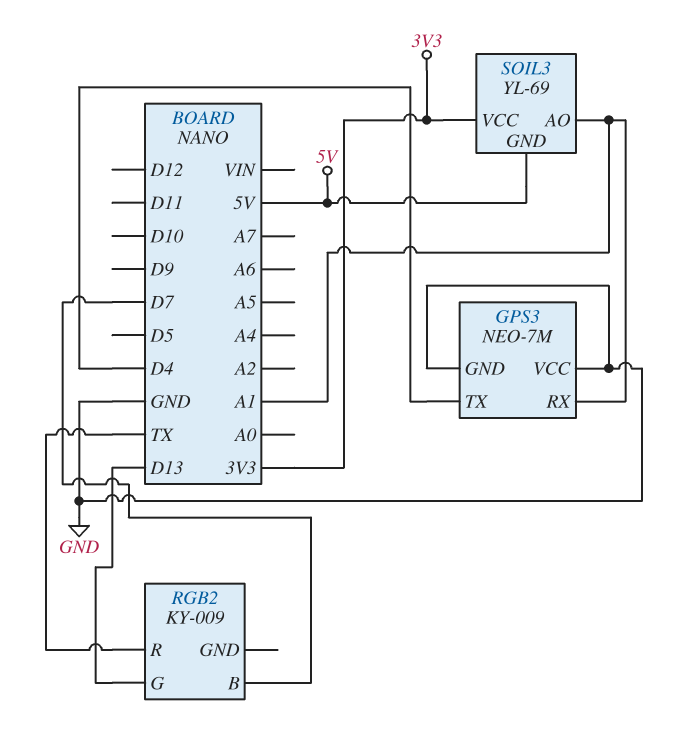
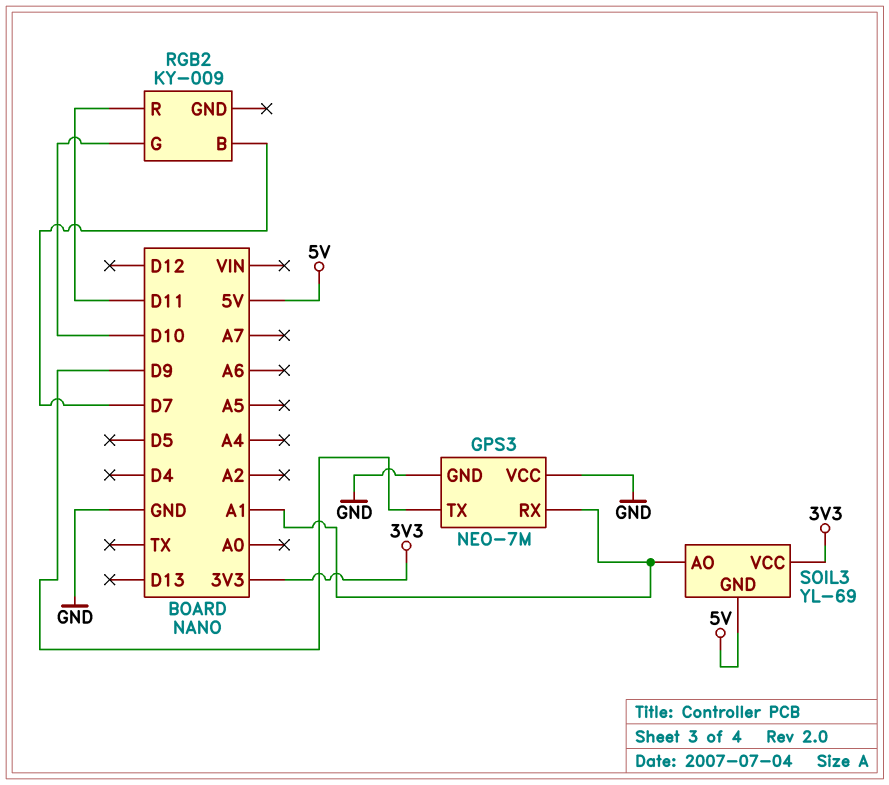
GPS3 pin TX: D4 -> D9
RGB2 pin G: D13 -> D10
RGB2 pin R: TX -> D11

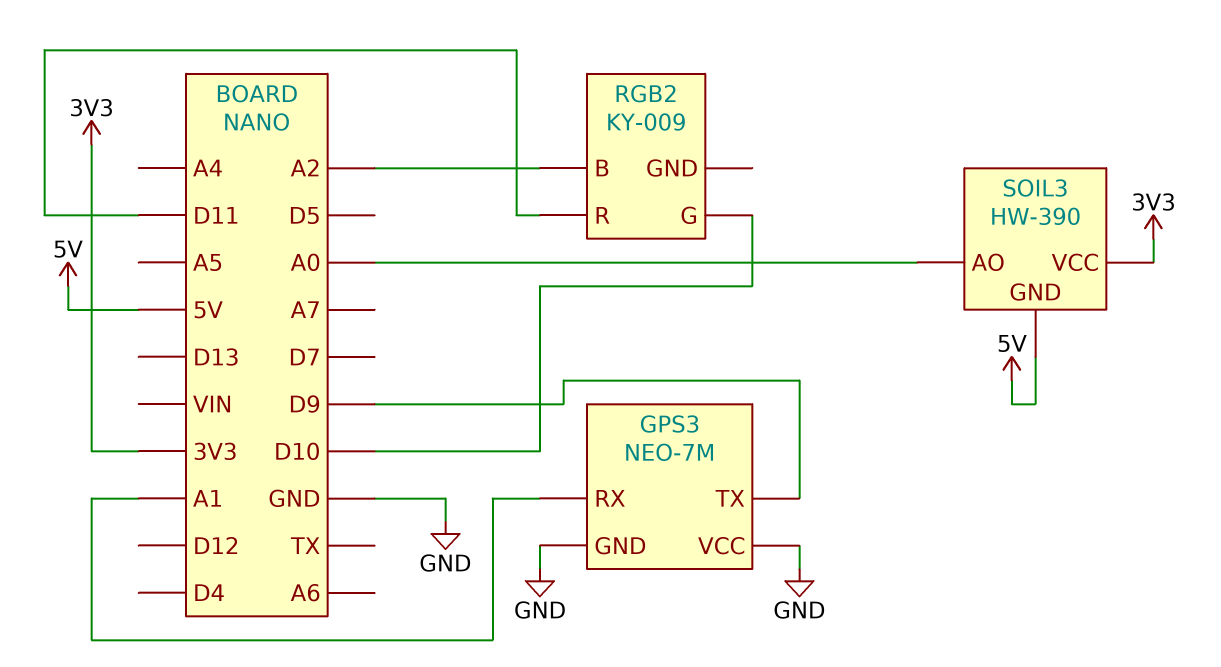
RGB2 pin B: D7 -> A2
SOIL3: YL-69 -> HW-390
SOIL3 pin AO: A1 -> A0

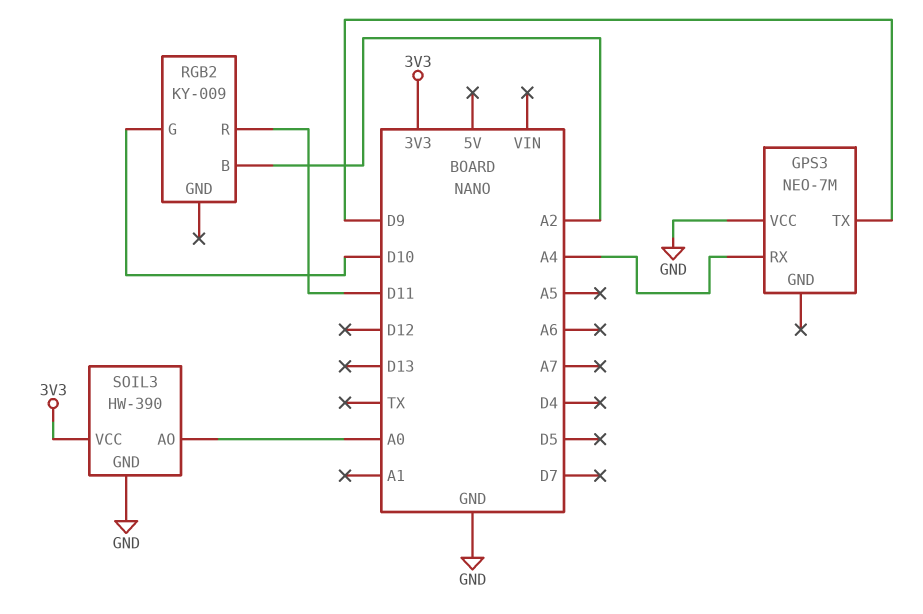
GPS3 pin GND: GND -> none
GPS3 pin RX: A1 -> A4
SOIL3 pin GND: 5V -> GND

